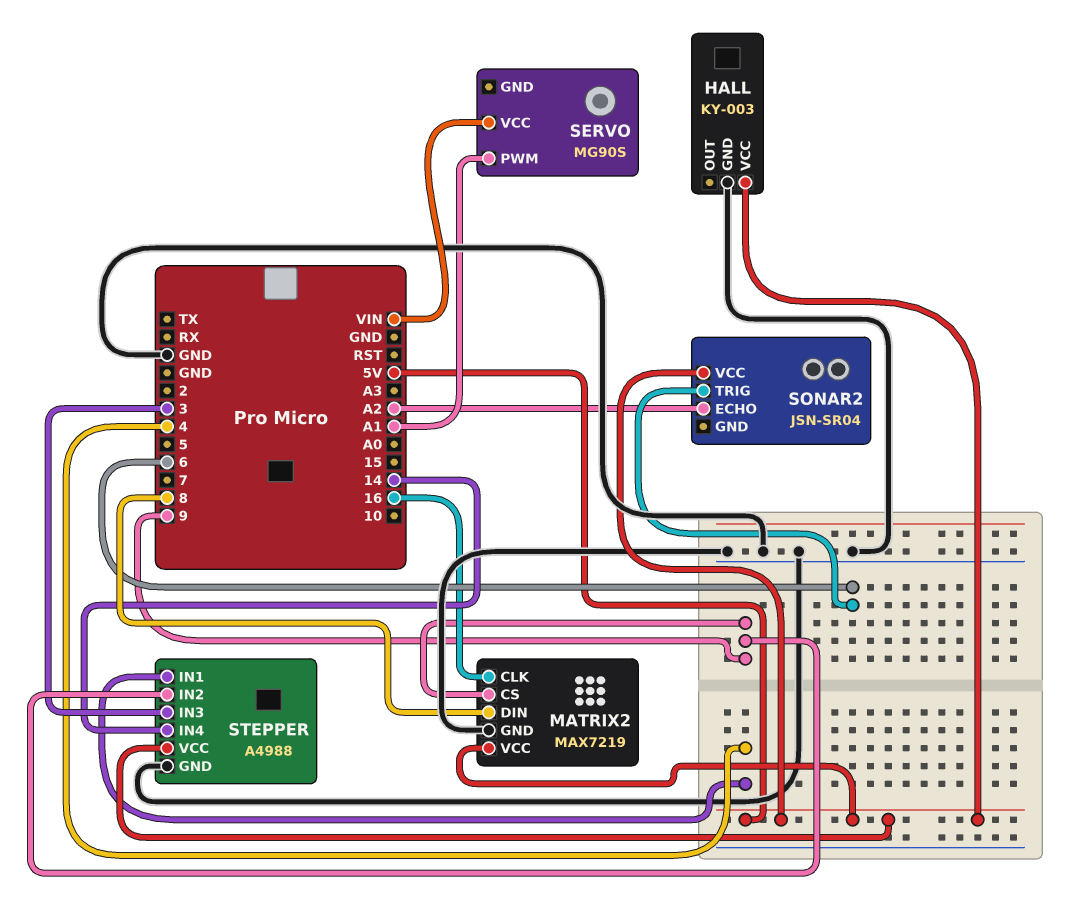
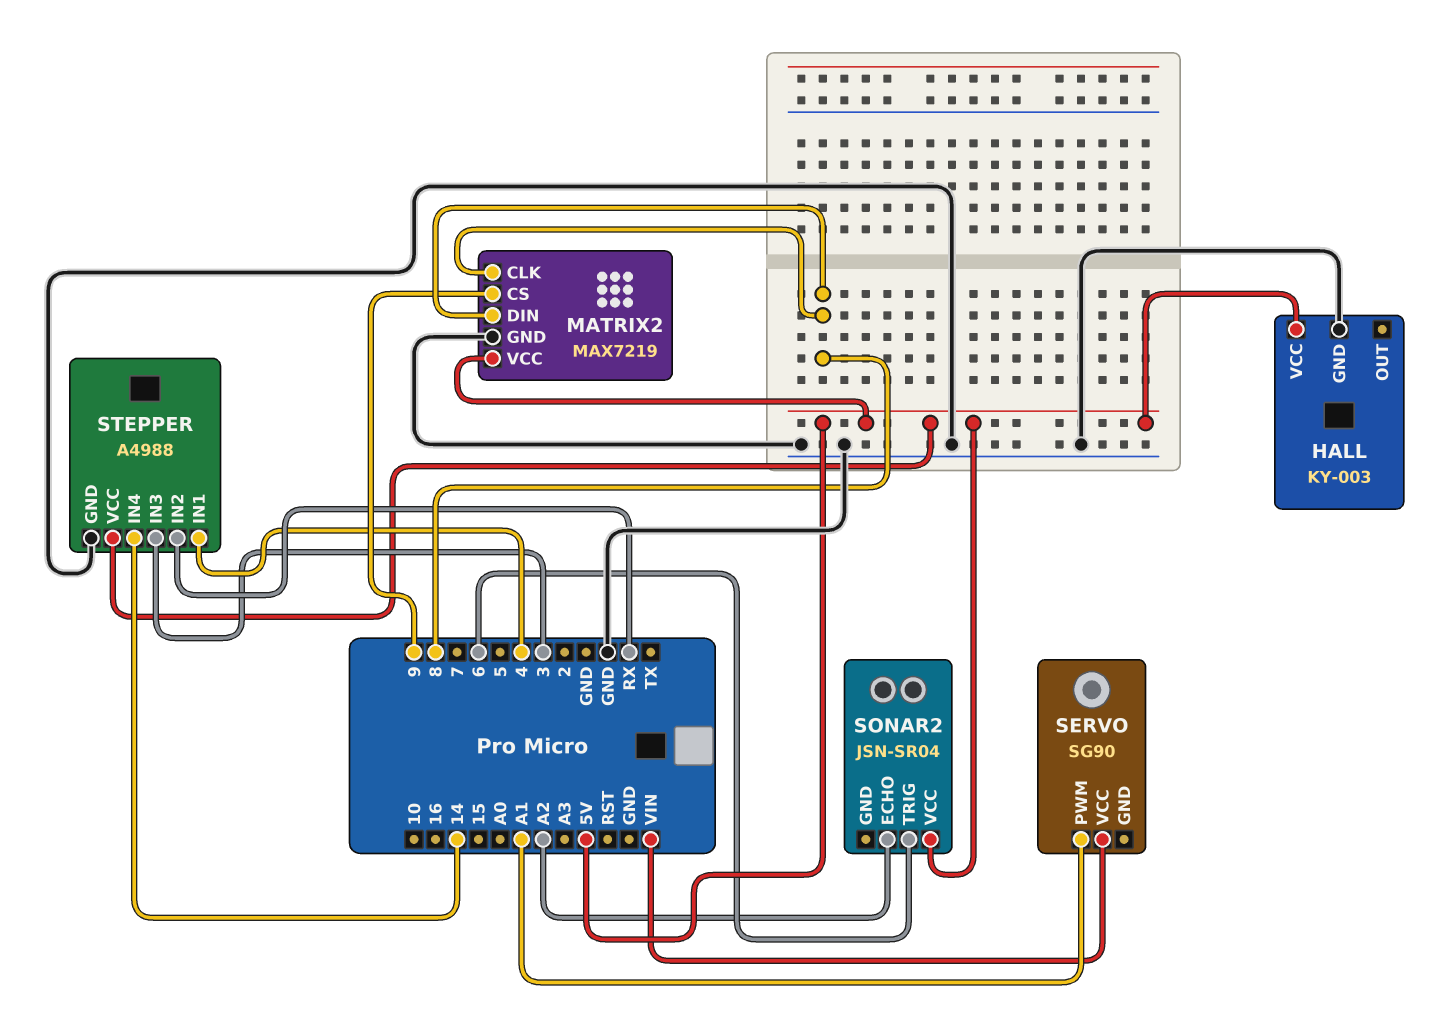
MATRIX2 pin CLK: 16 -> 8
SERVO: MG90S -> SG90
STEPPER pin IN2: 9 -> RX

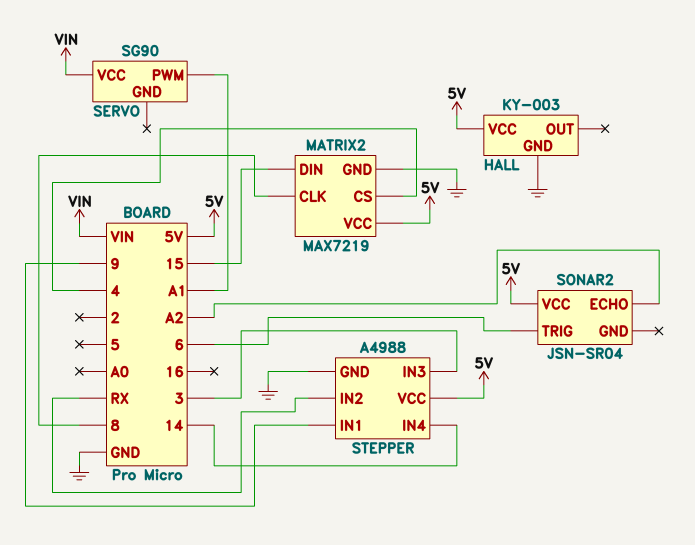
MATRIX2 pin CS: 9 -> 4
MATRIX2 pin DIN: 8 -> 15
STEPPER pin IN1: 4 -> 9

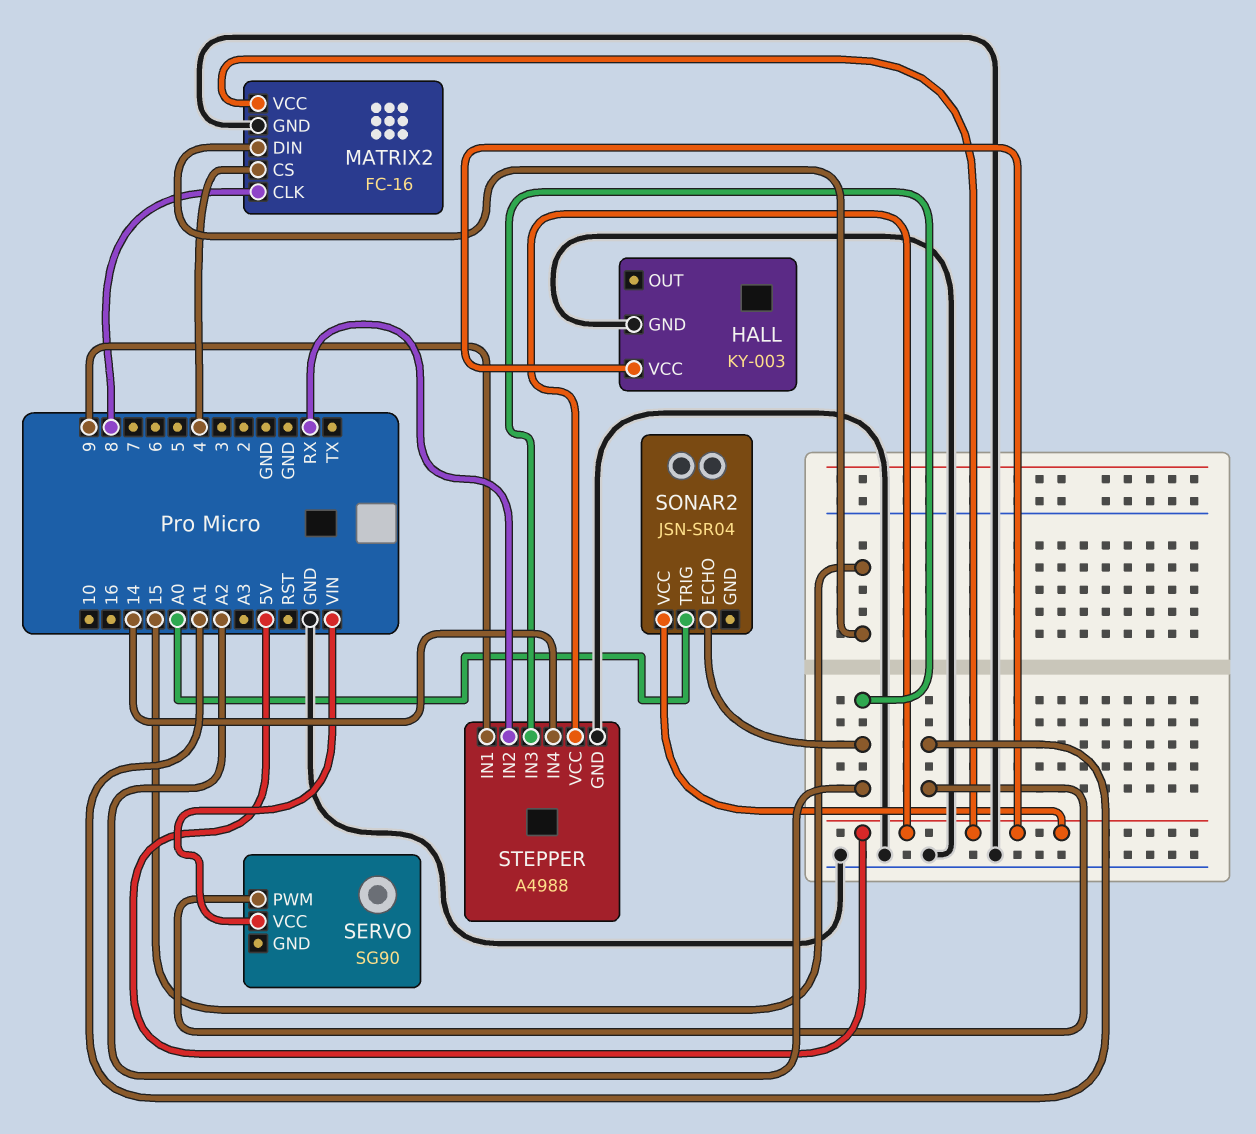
MATRIX2: MAX7219 -> FC-16
SONAR2 pin TRIG: 6 -> A0
STEPPER pin IN3: 3 -> A2

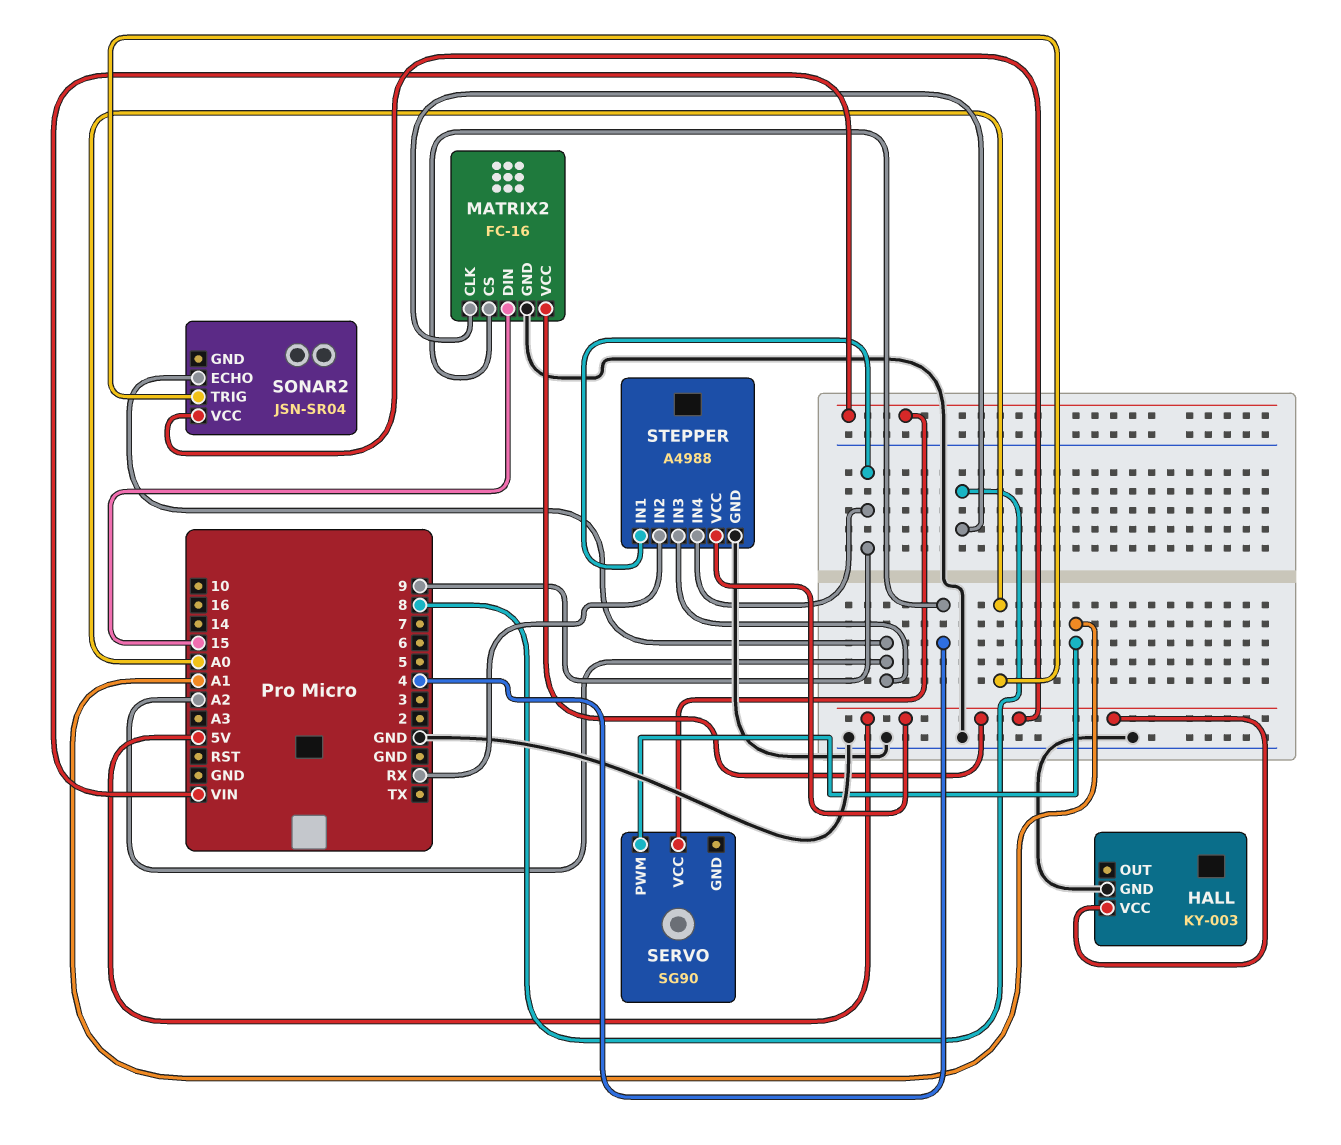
STEPPER pin IN4: 14 -> 9

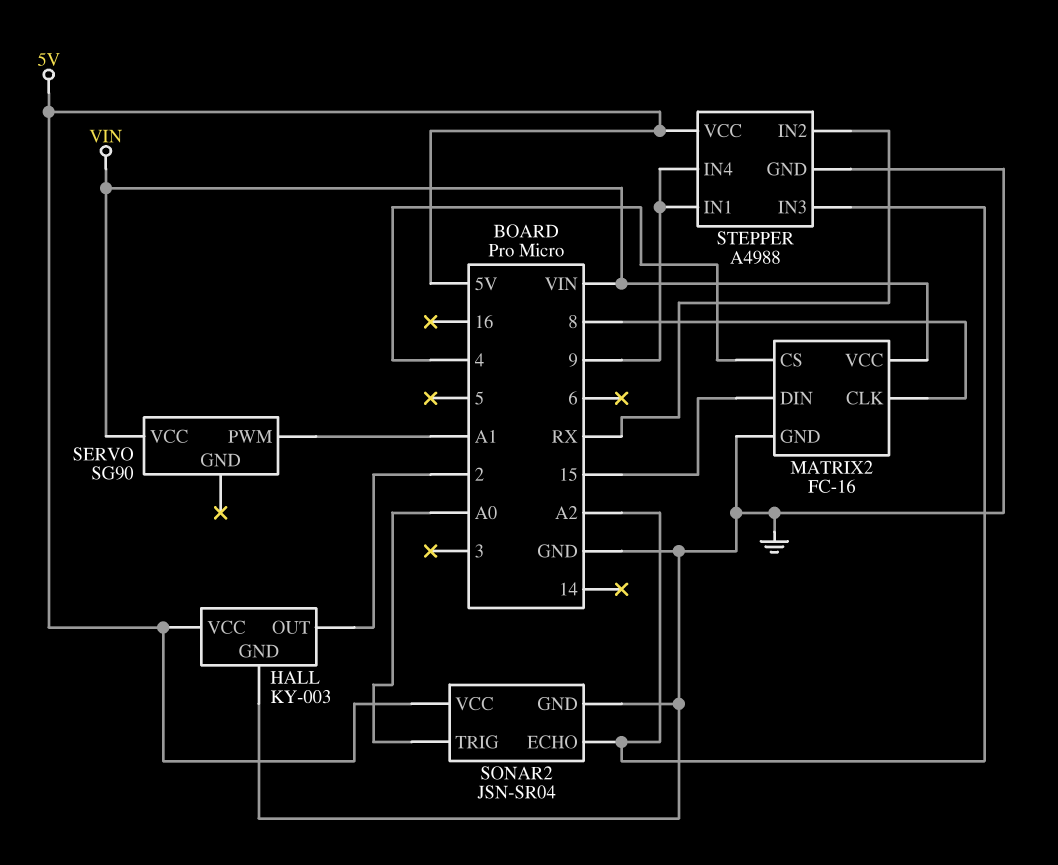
HALL pin OUT: none -> 2
MATRIX2 pin VCC: 5V -> VIN
SONAR2 pin GND: none -> GND

